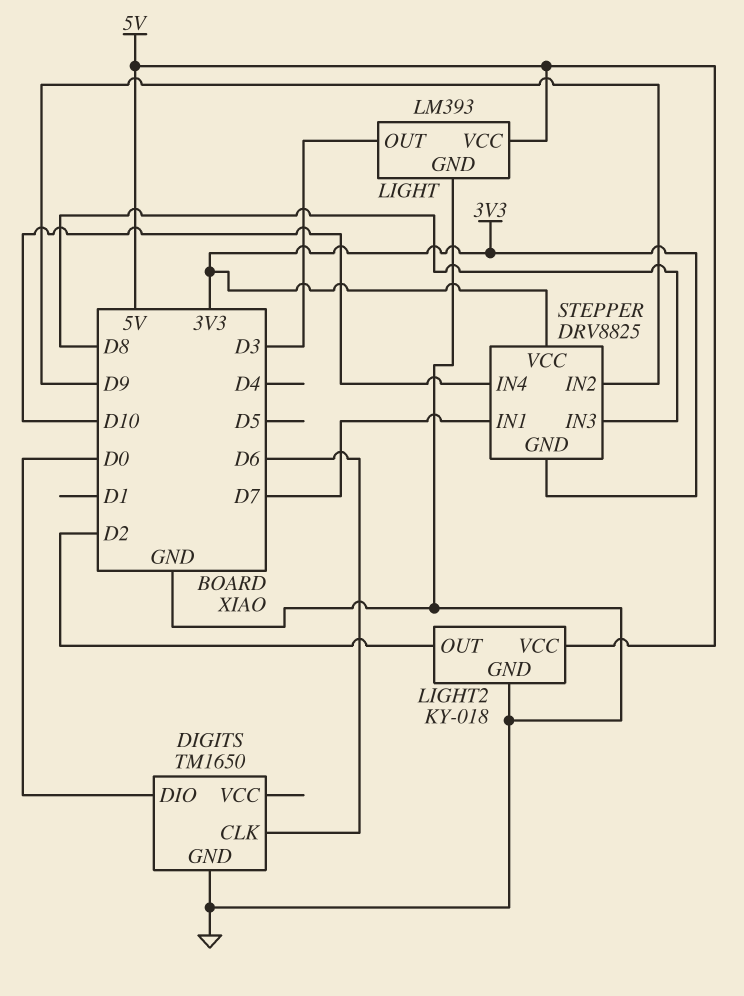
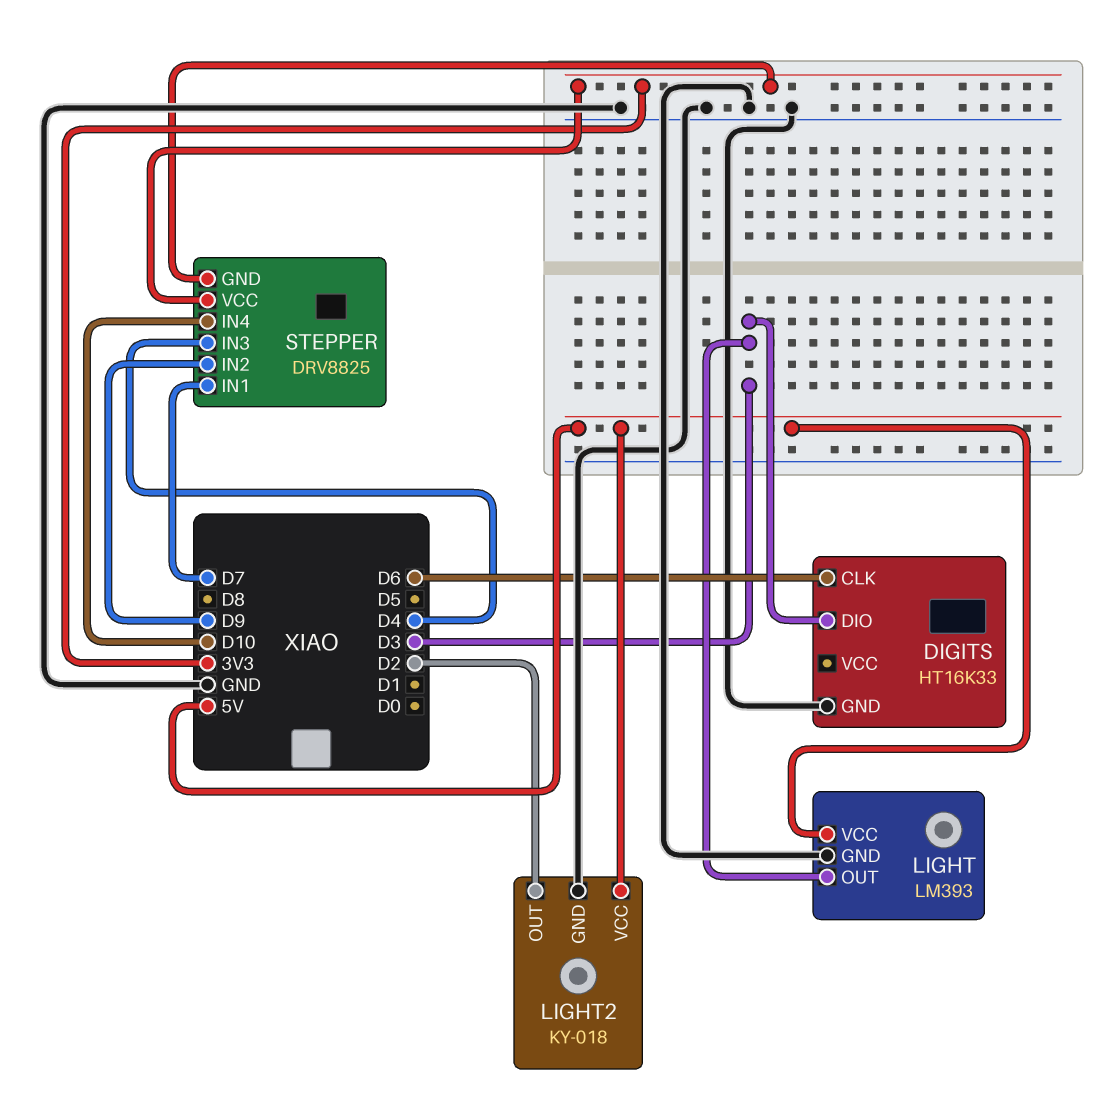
DIGITS: TM1650 -> HT16K33
DIGITS pin DIO: D0 -> D3
STEPPER pin IN3: D8 -> D4

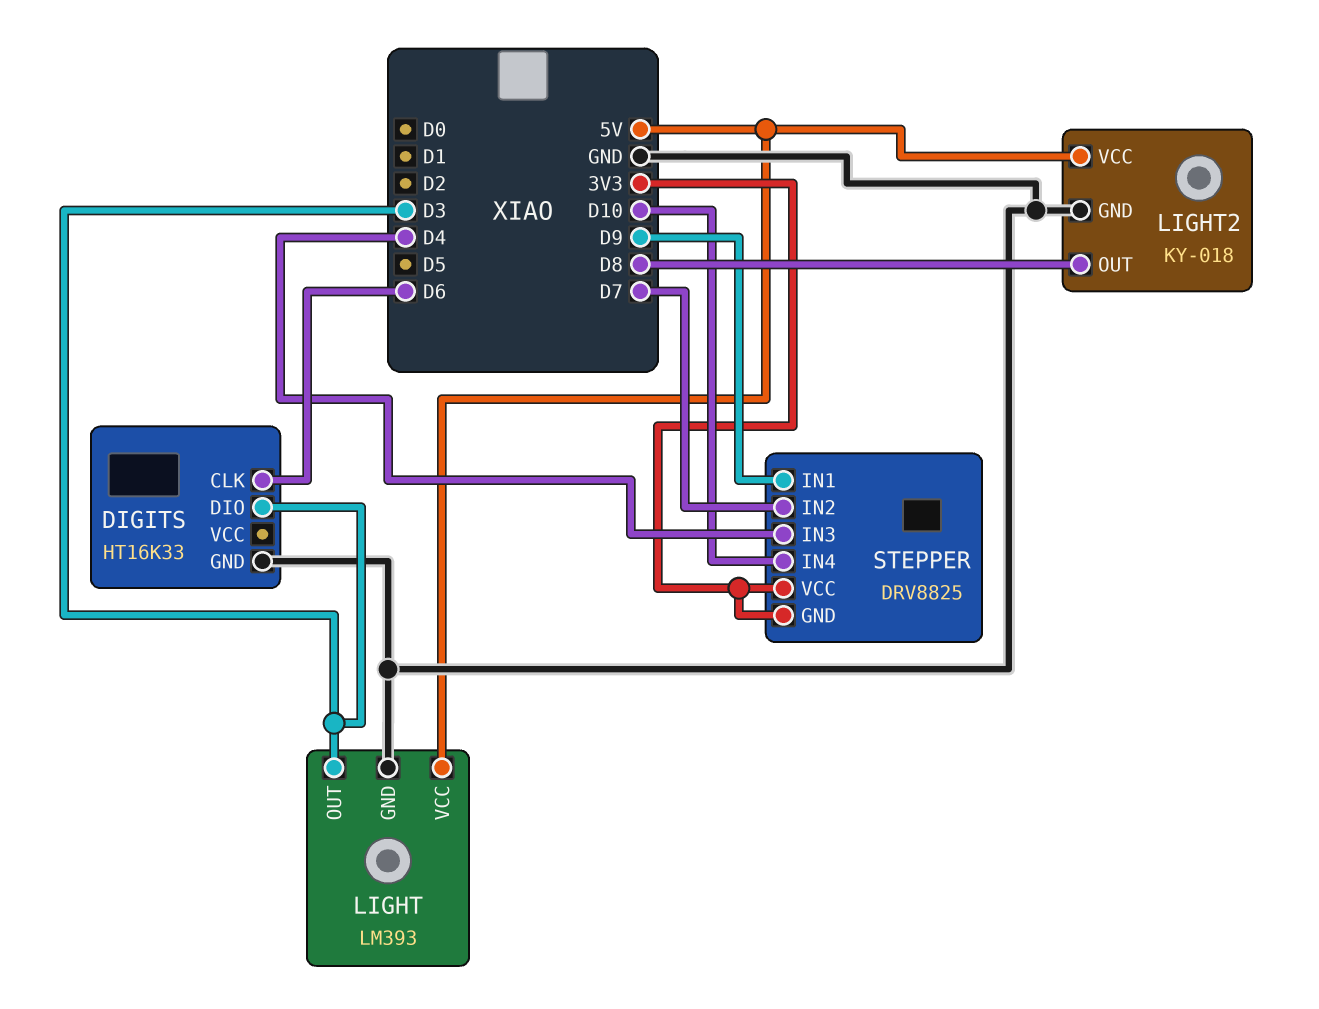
LIGHT2 pin OUT: D2 -> D8
STEPPER pin IN1: D7 -> D9
STEPPER pin IN2: D9 -> D7

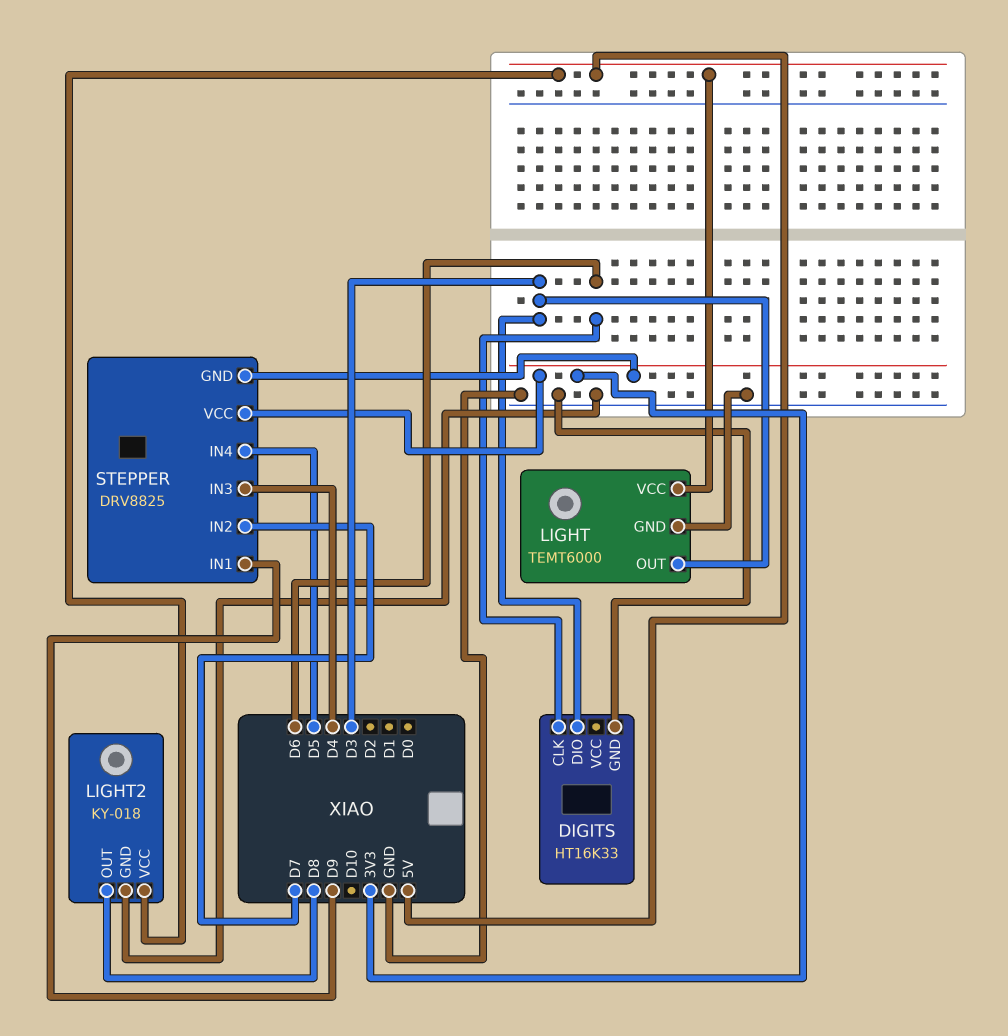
LIGHT: LM393 -> TEMT6000
STEPPER pin IN4: D10 -> D5

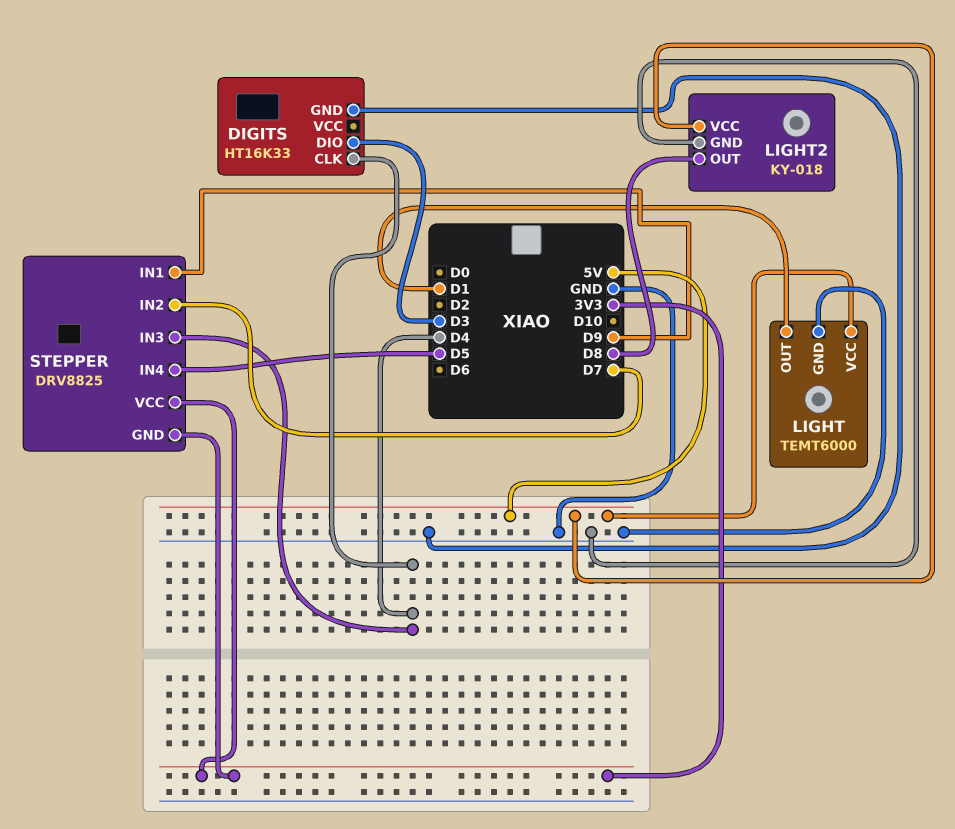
DIGITS pin CLK: D6 -> D4
LIGHT pin OUT: D3 -> D1

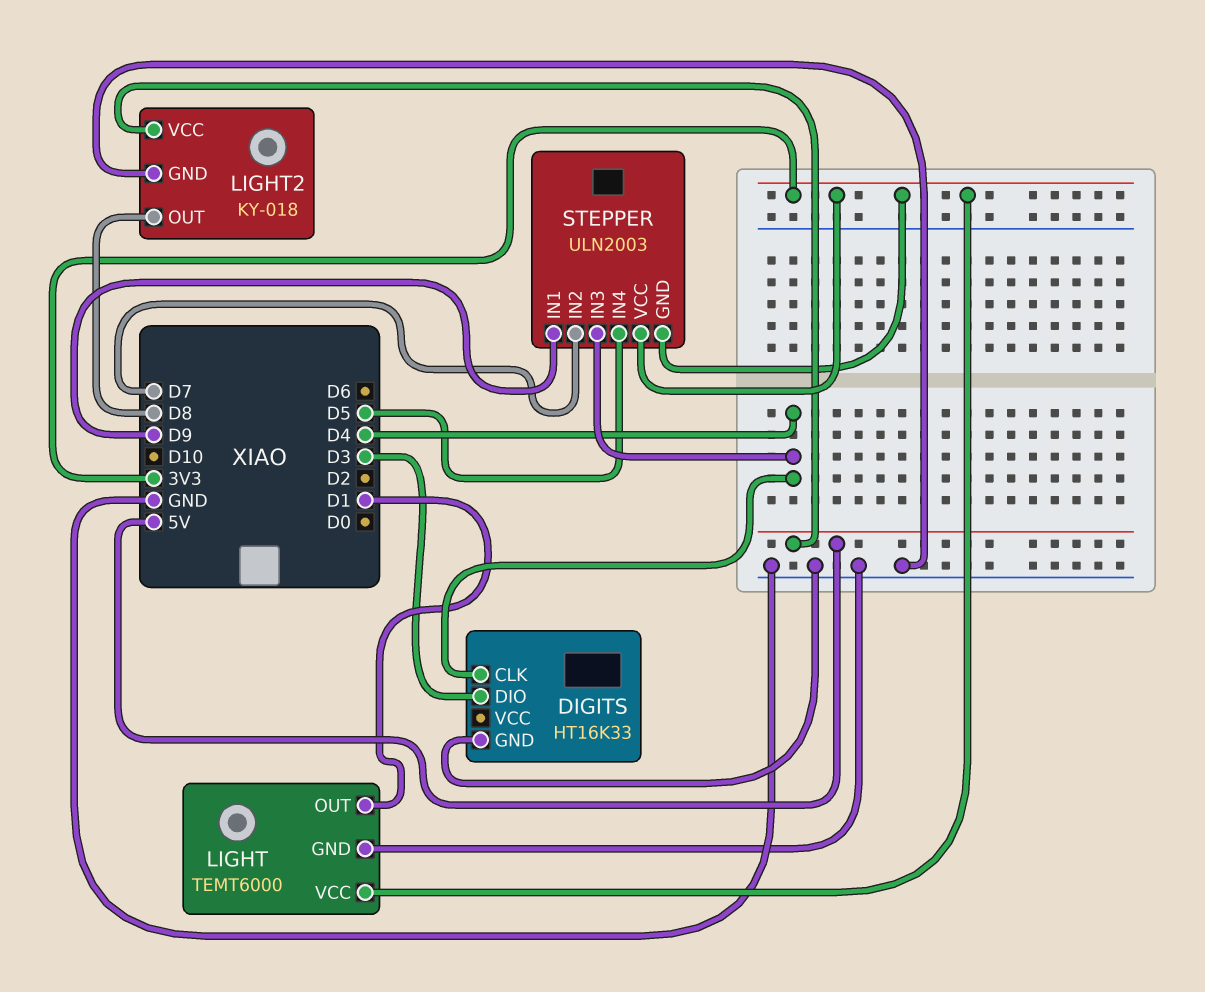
LIGHT pin VCC: 5V -> 3V3
STEPPER: DRV8825 -> ULN2003

